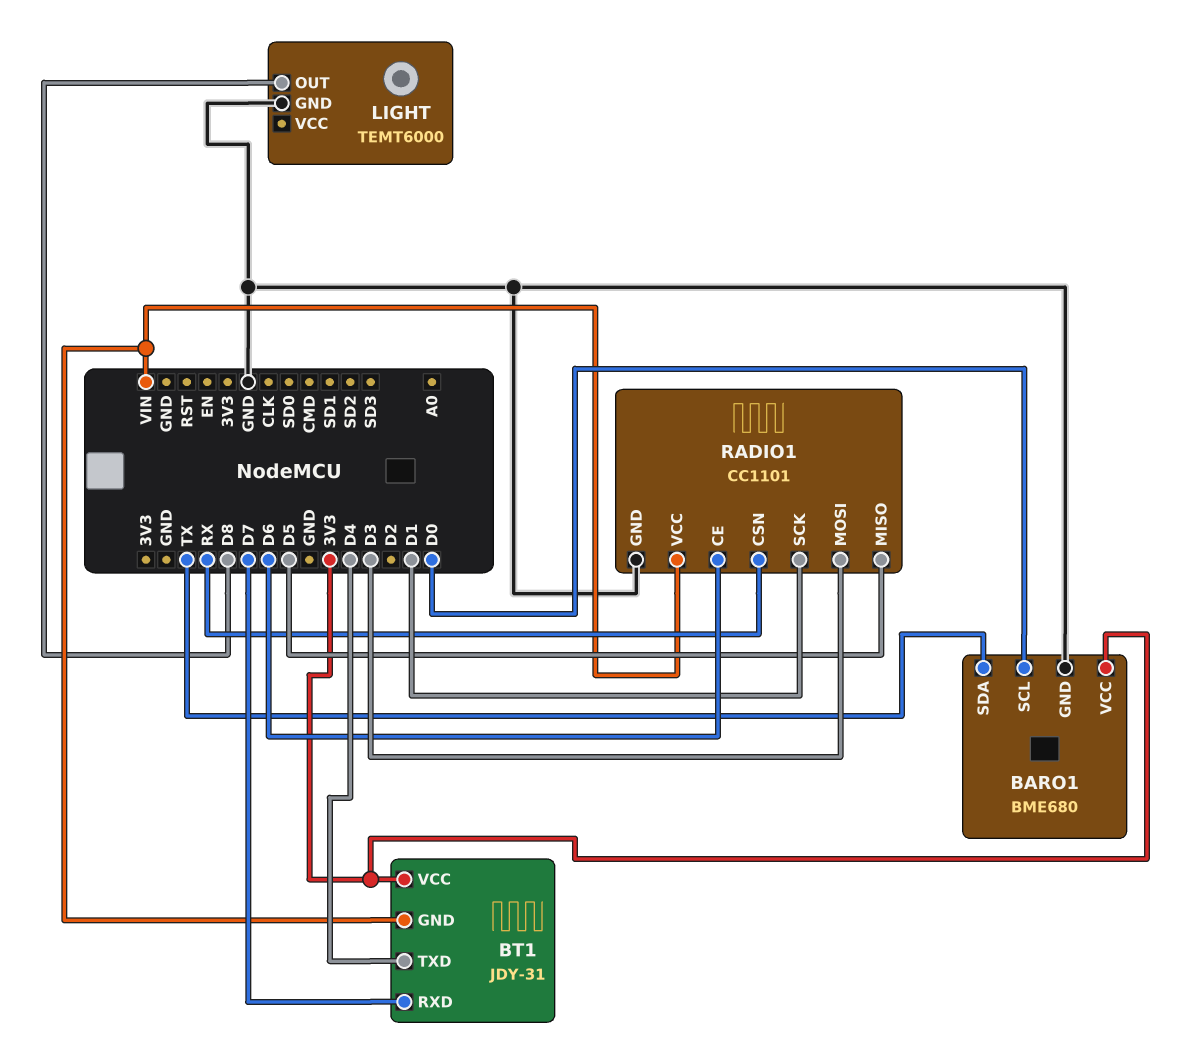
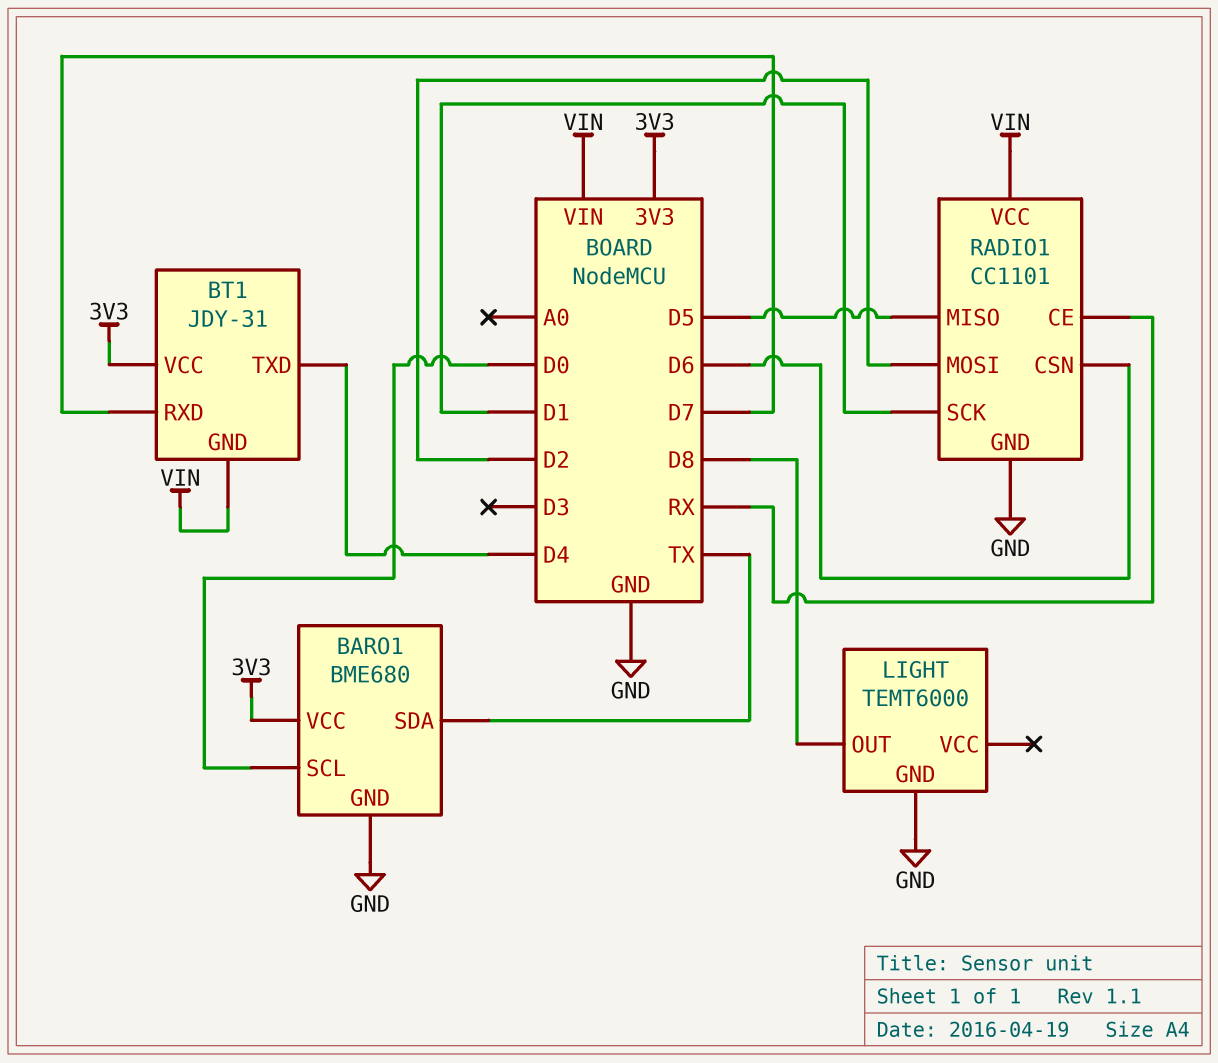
RADIO1 pin CE: D6 -> RX
RADIO1 pin CSN: RX -> D6
RADIO1 pin MOSI: D3 -> D2

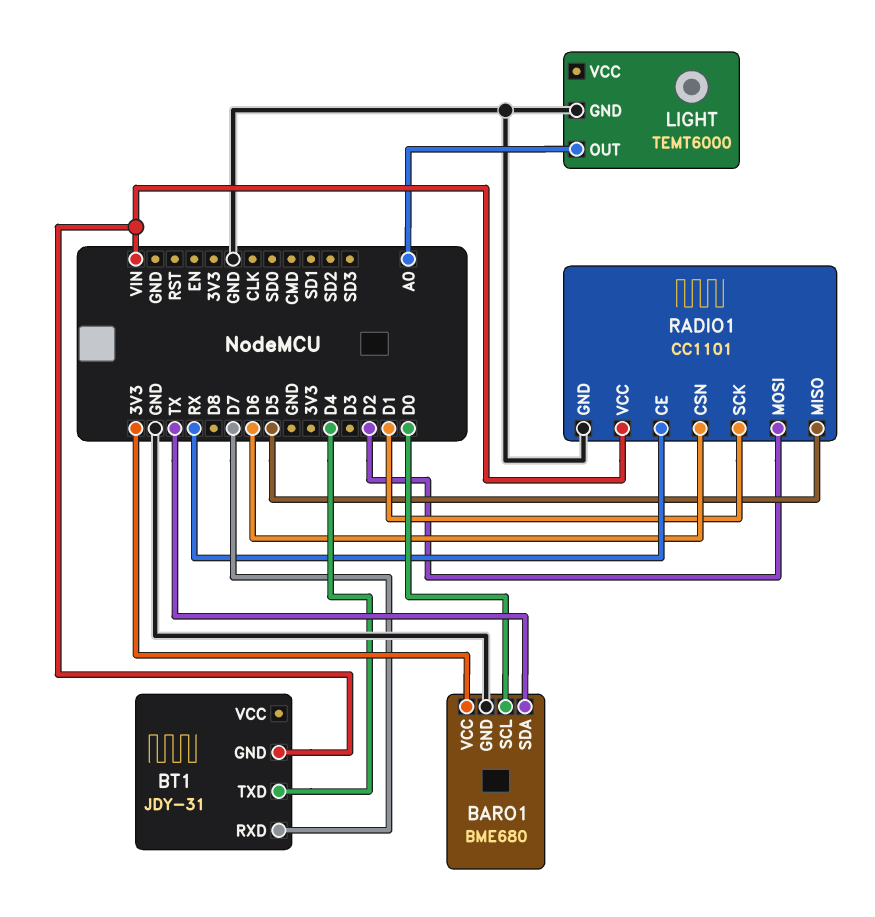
BT1 pin VCC: 3V3 -> none
LIGHT pin OUT: D8 -> A0

